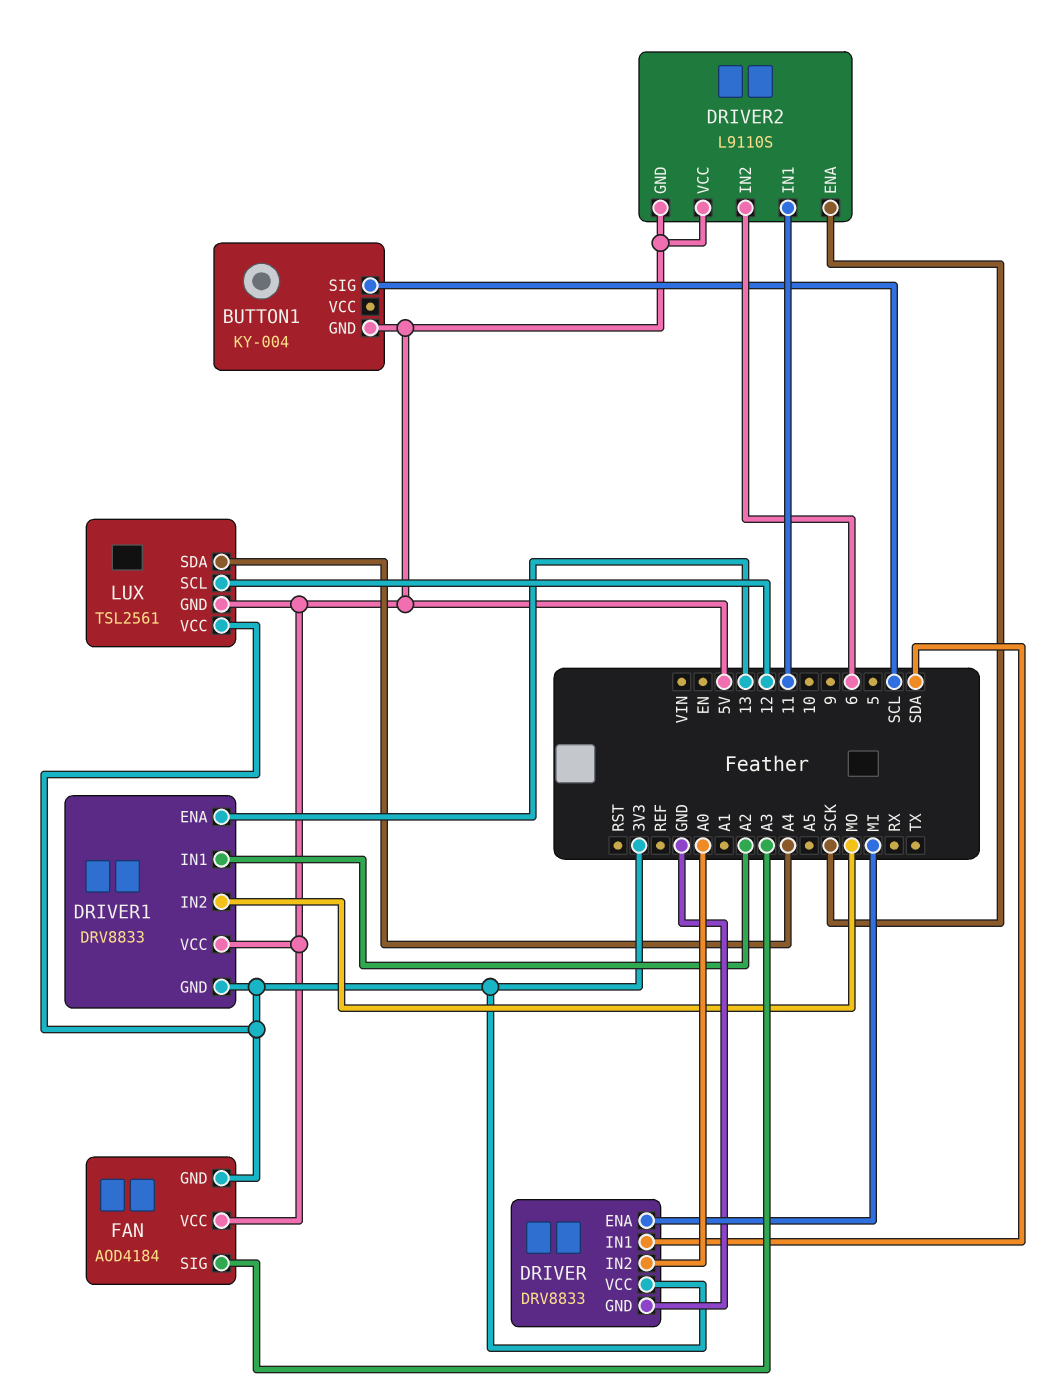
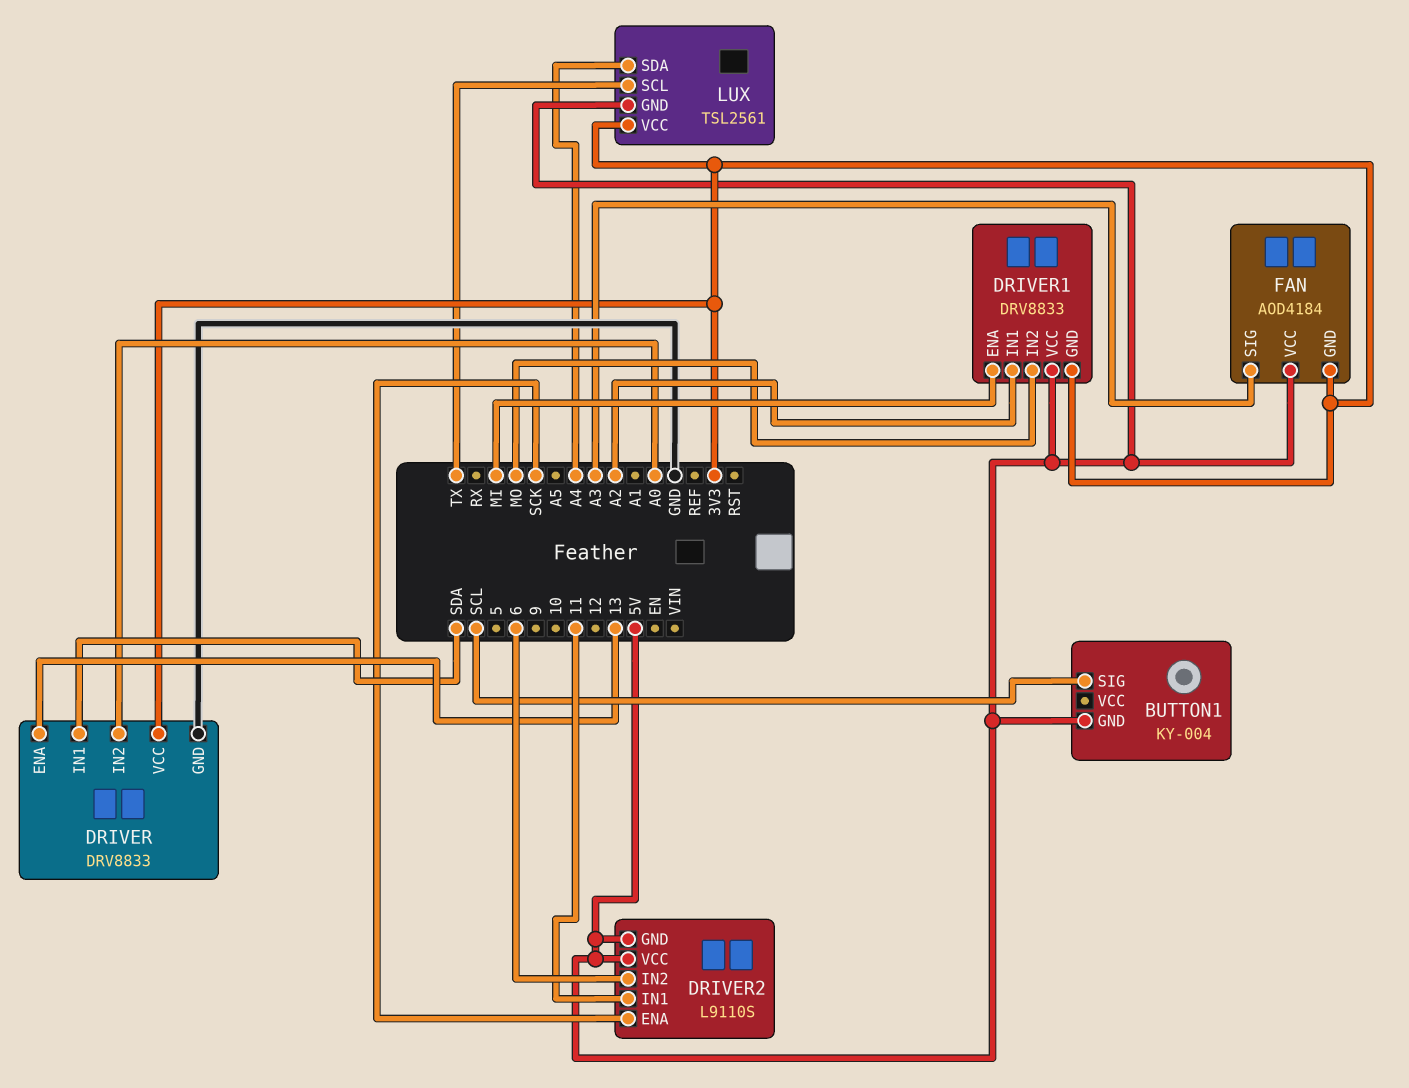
DRIVER pin ENA: MI -> 13
DRIVER1 pin ENA: 13 -> MI
LUX pin SCL: 12 -> TX

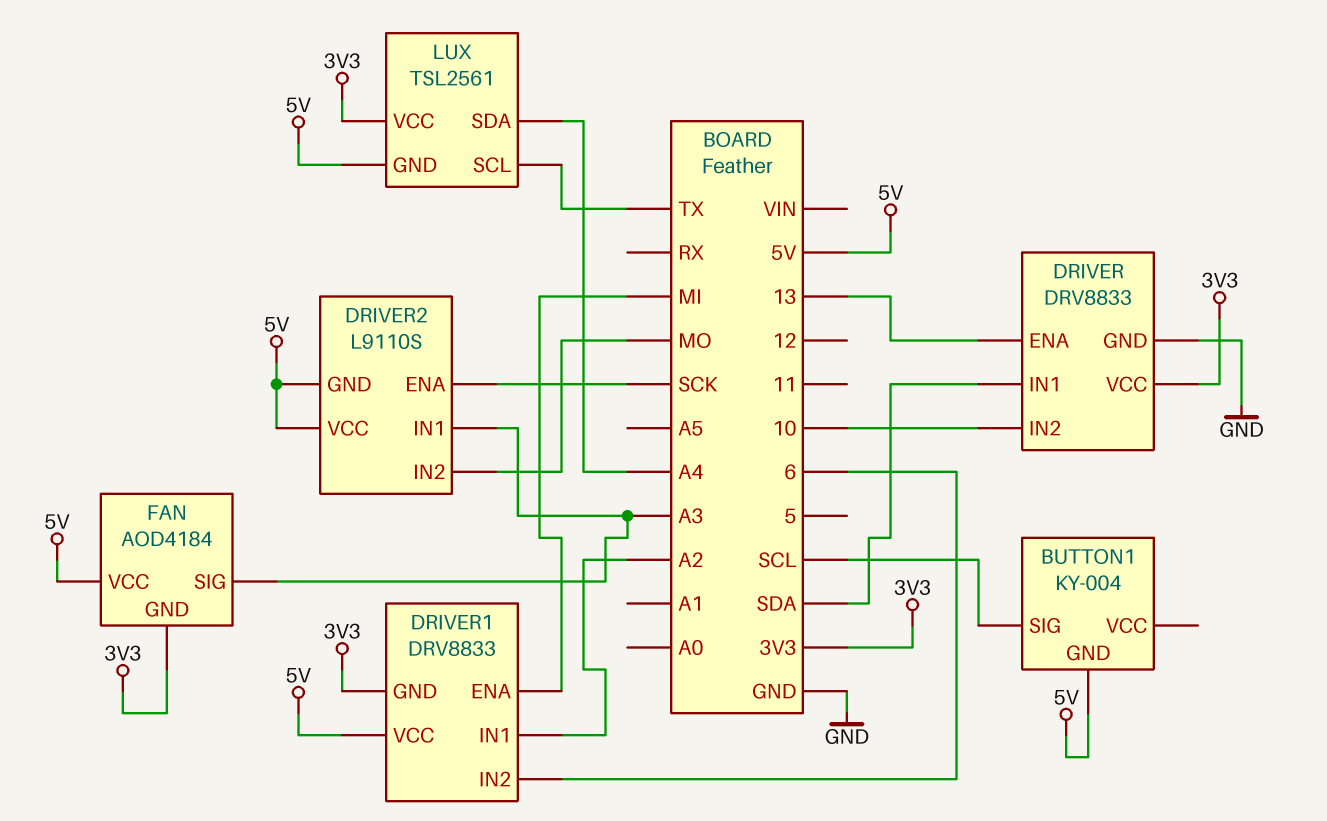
DRIVER pin IN2: A0 -> 10
DRIVER1 pin IN2: MO -> 6
DRIVER2 pin IN1: 11 -> A3
DRIVER2 pin IN2: 6 -> MO

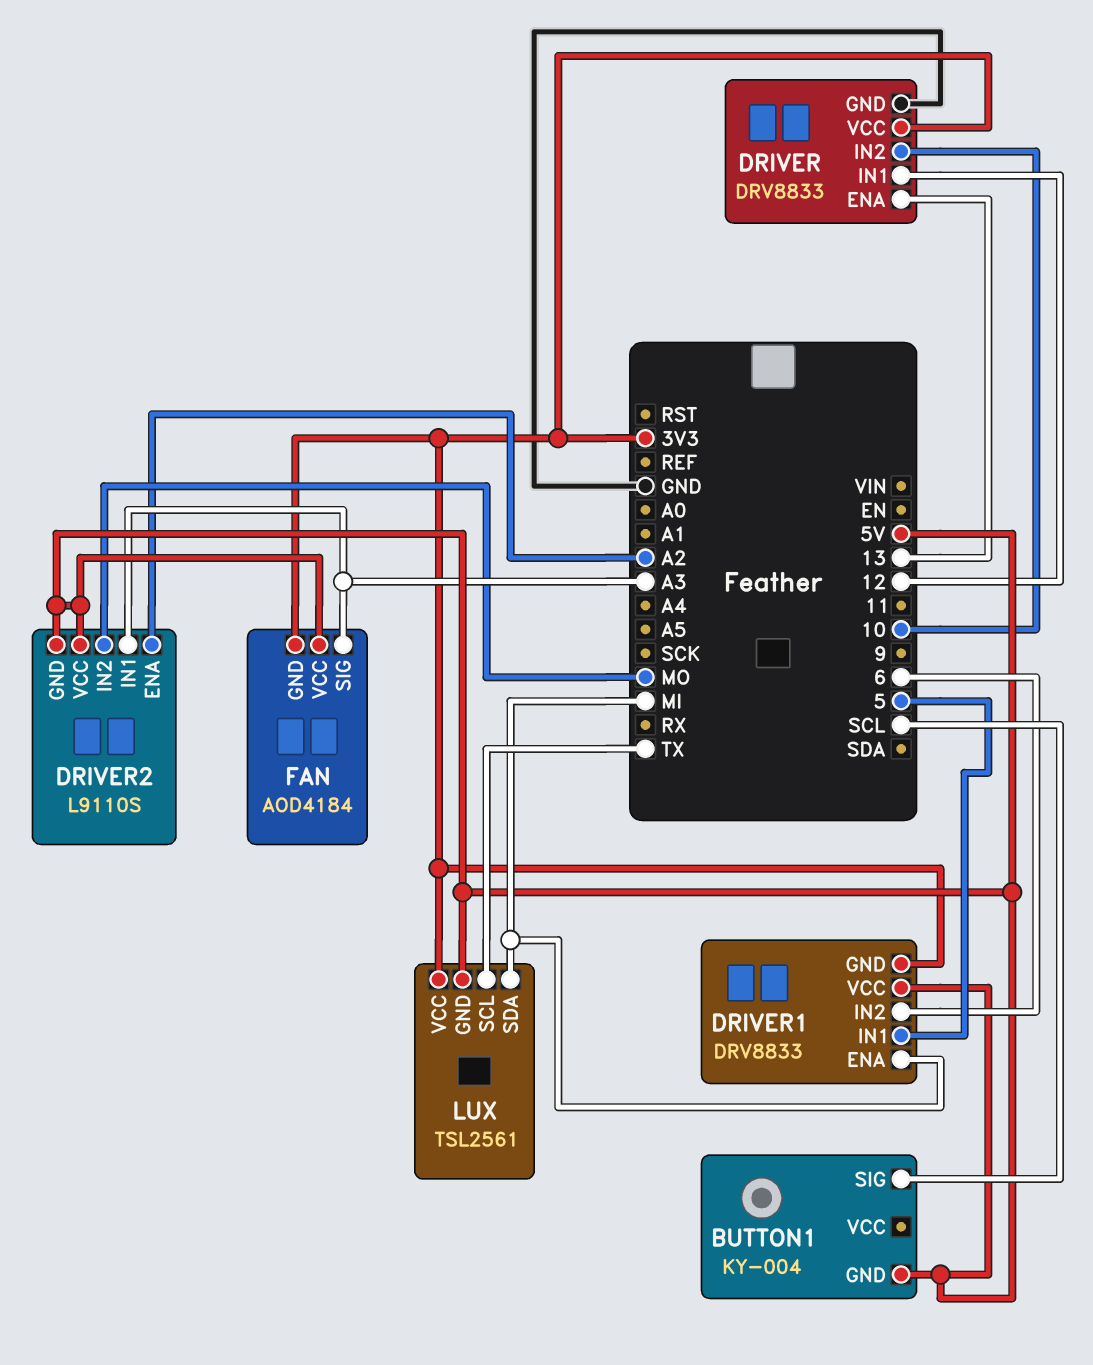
DRIVER pin IN1: SDA -> 12
DRIVER1 pin IN1: A2 -> 5
DRIVER2 pin ENA: SCK -> A2
LUX pin SDA: A4 -> MI

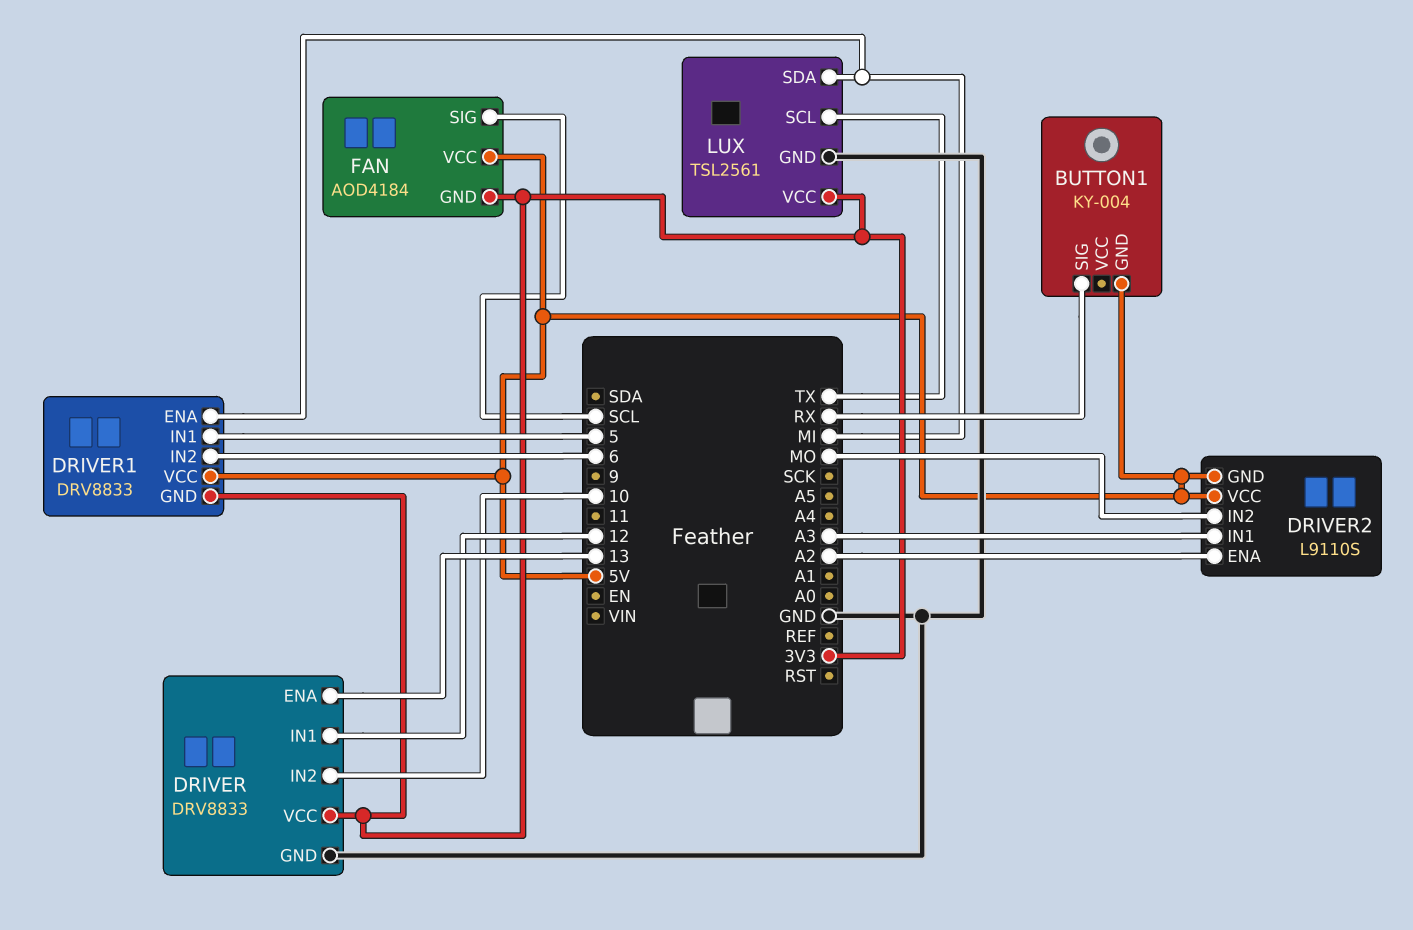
BUTTON1 pin SIG: SCL -> RX
FAN pin SIG: A3 -> SCL
LUX pin GND: 5V -> GND

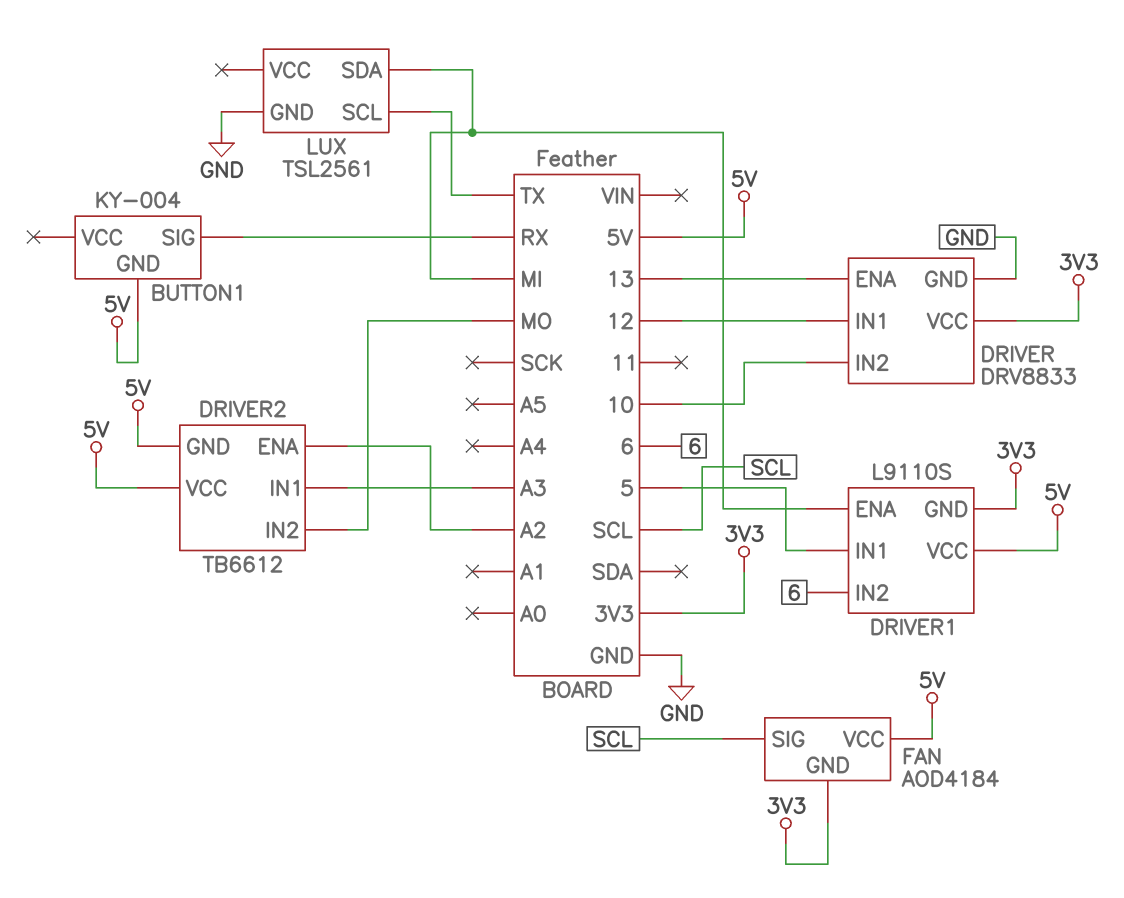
DRIVER1: DRV8833 -> L9110S
DRIVER2: L9110S -> TB6612
LUX pin VCC: 3V3 -> none

